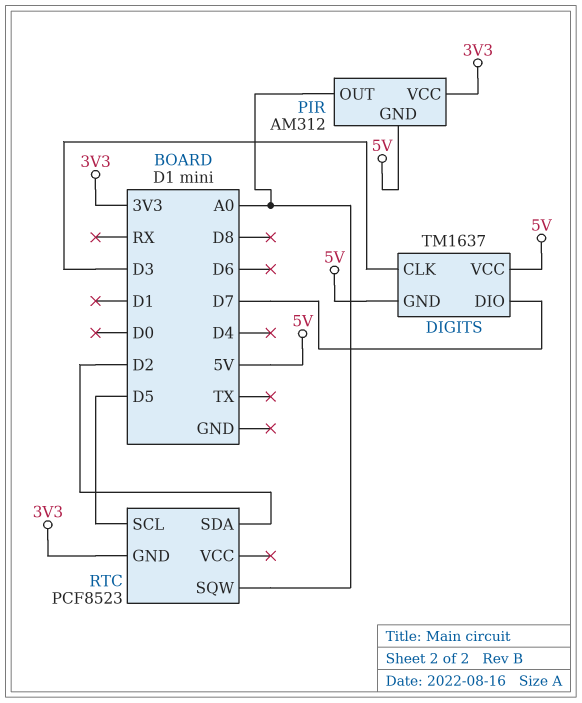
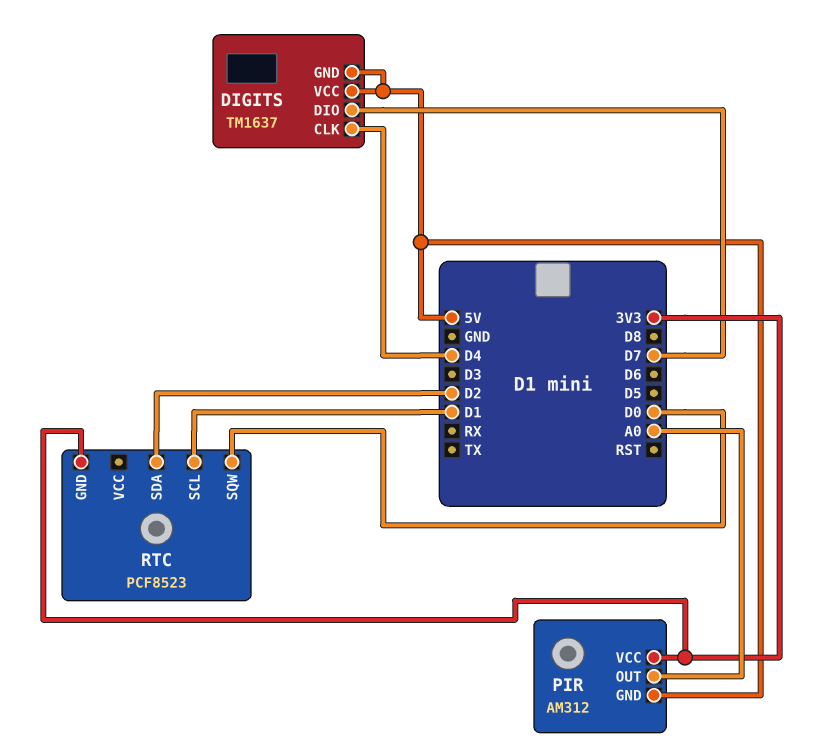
DIGITS pin CLK: D3 -> D4
RTC pin SCL: D5 -> D1
RTC pin SQW: A0 -> D0

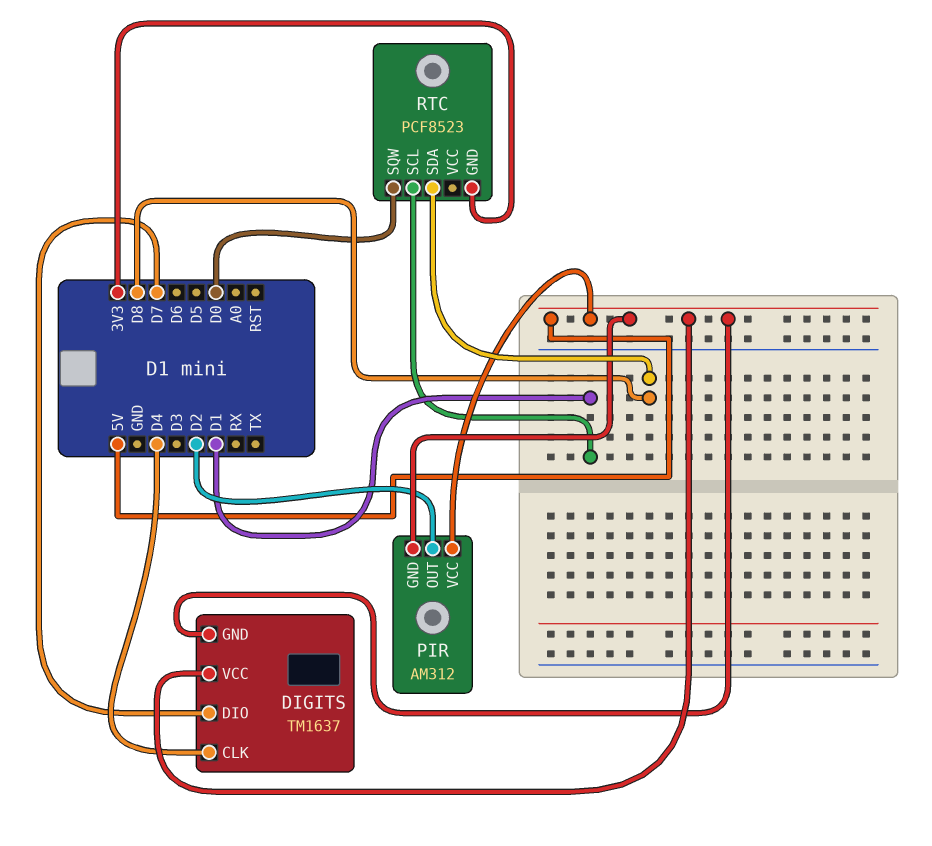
PIR pin OUT: A0 -> D2
PIR pin VCC: 3V3 -> 5V
RTC pin SDA: D2 -> D8

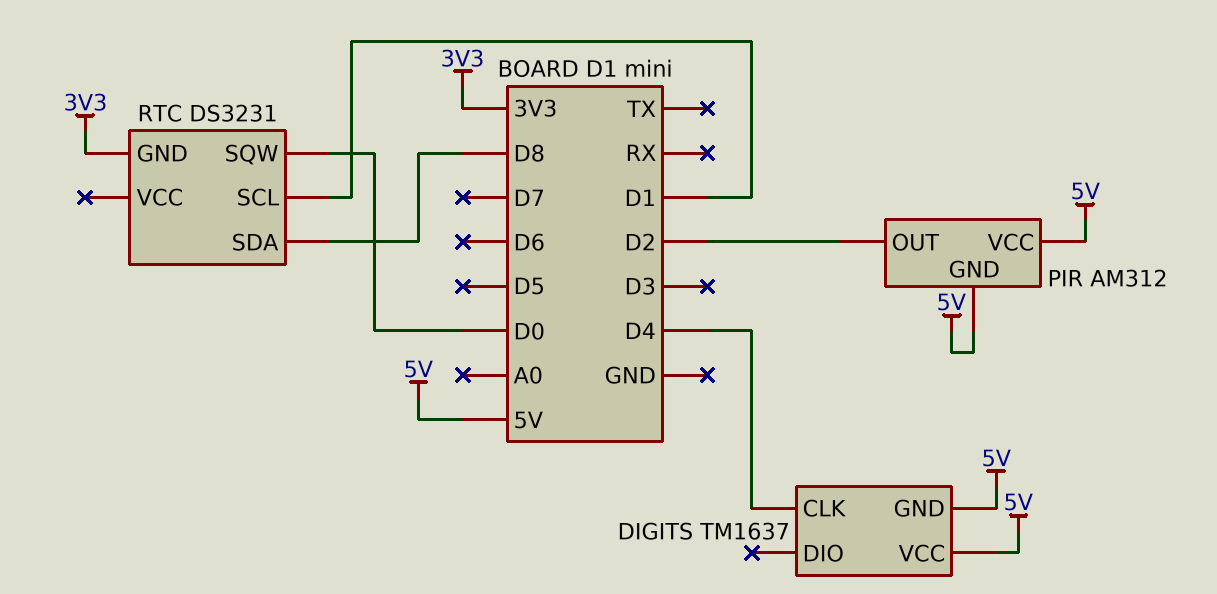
DIGITS pin DIO: D7 -> none
RTC: PCF8523 -> DS3231

